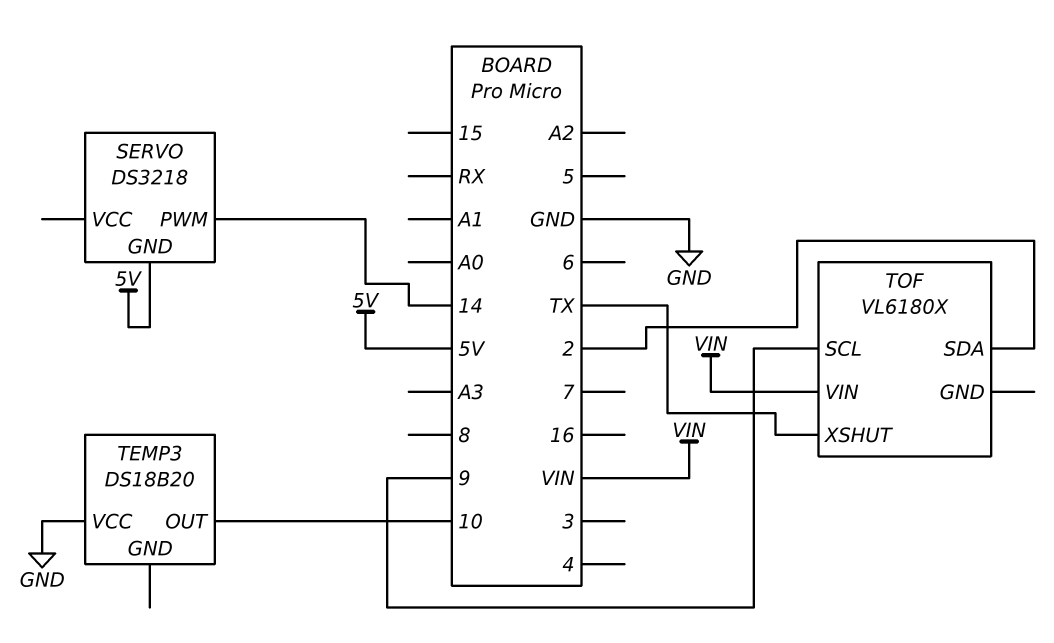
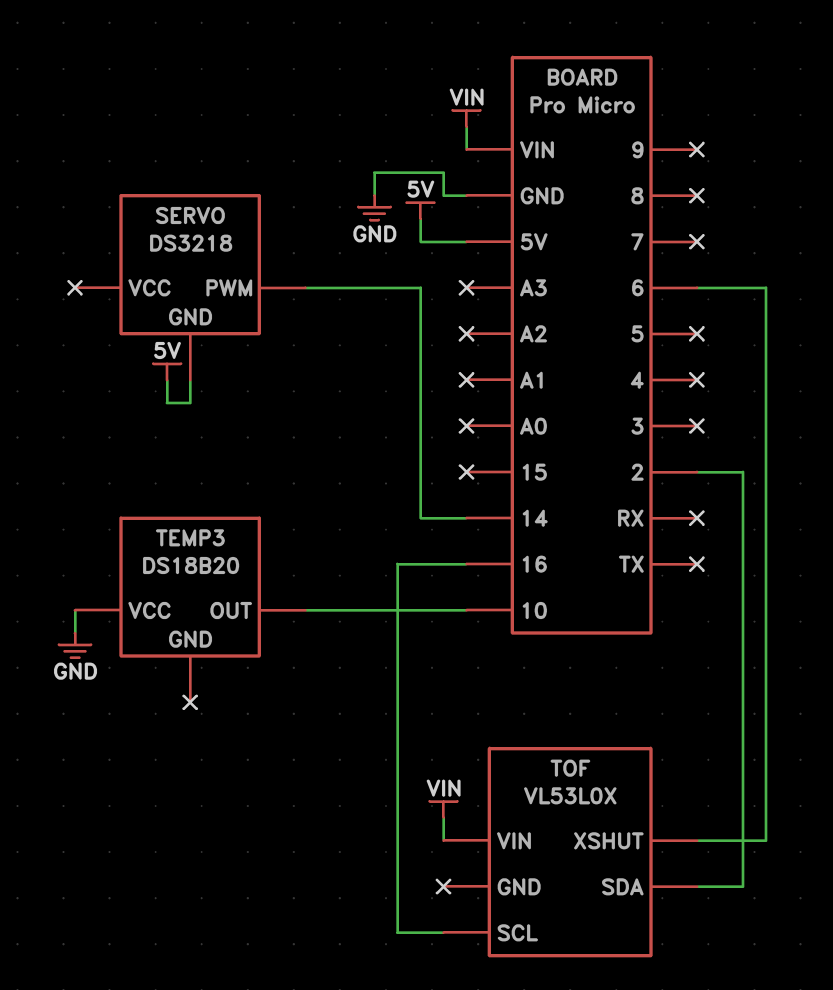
TOF: VL6180X -> VL53L0X
TOF pin SCL: 9 -> 16
TOF pin XSHUT: TX -> 6

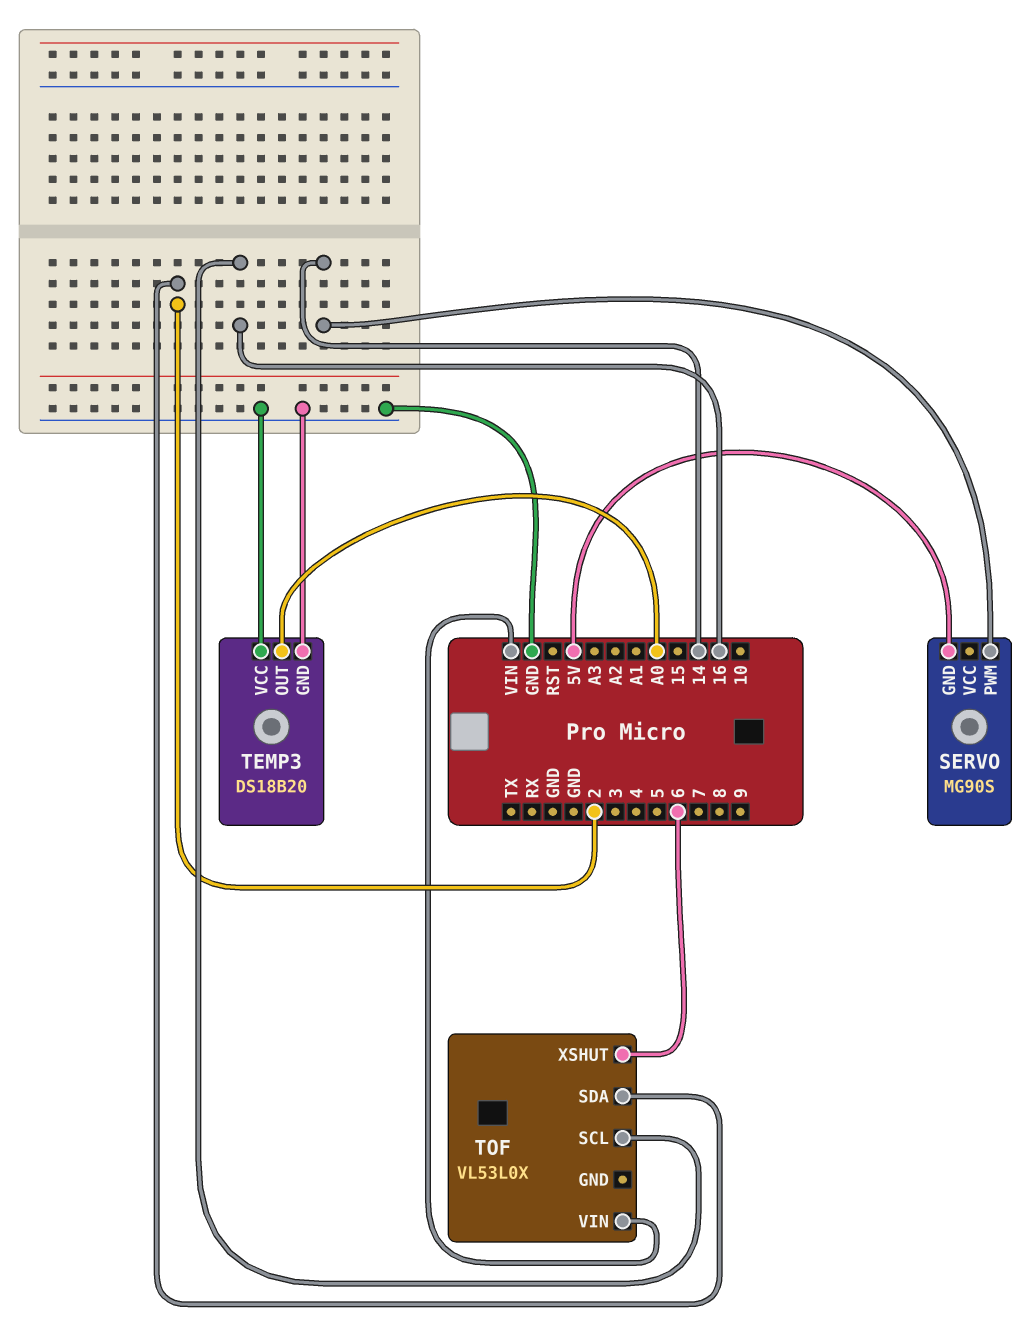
SERVO: DS3218 -> MG90S
TEMP3 pin GND: none -> GND
TEMP3 pin OUT: 10 -> A0

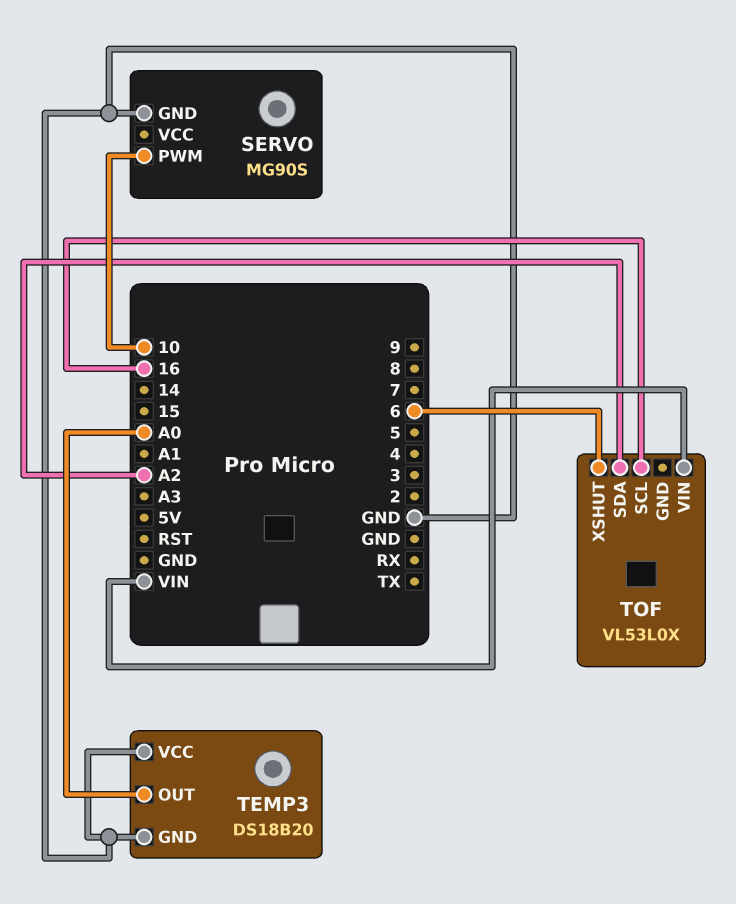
SERVO pin GND: 5V -> GND
SERVO pin PWM: 14 -> 10
TOF pin SDA: 2 -> A2

